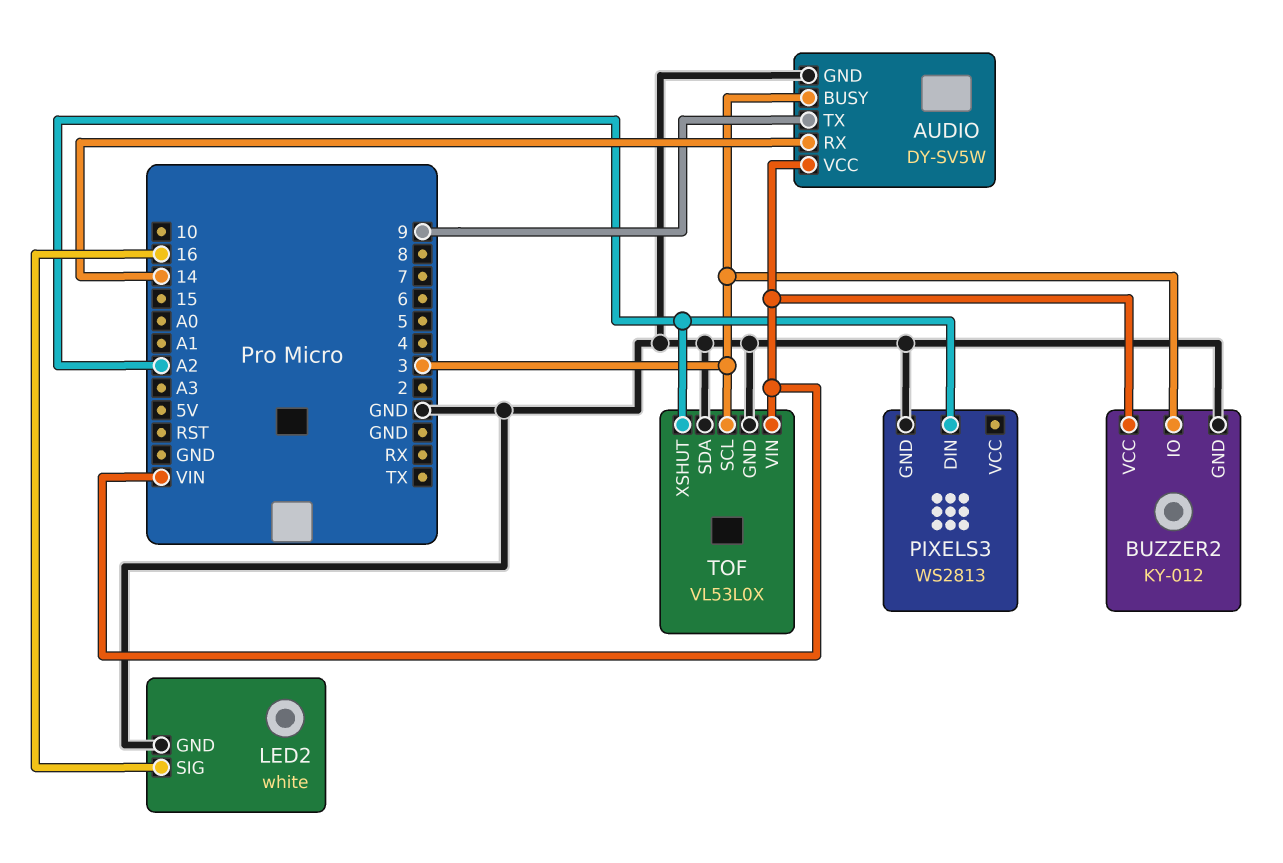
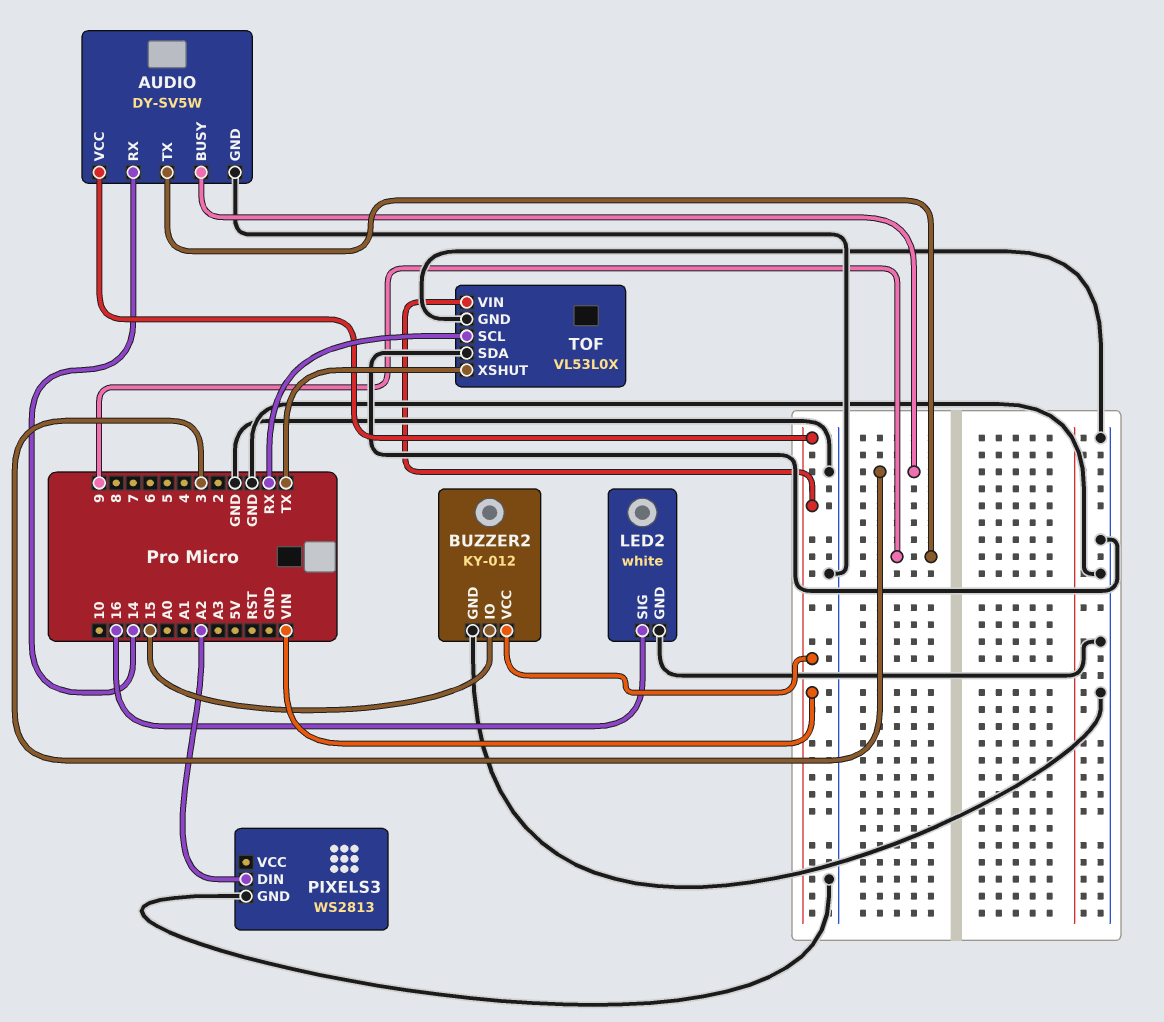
BUZZER2 pin IO: 3 -> 15
TOF pin SCL: 3 -> RX
TOF pin XSHUT: A2 -> TX

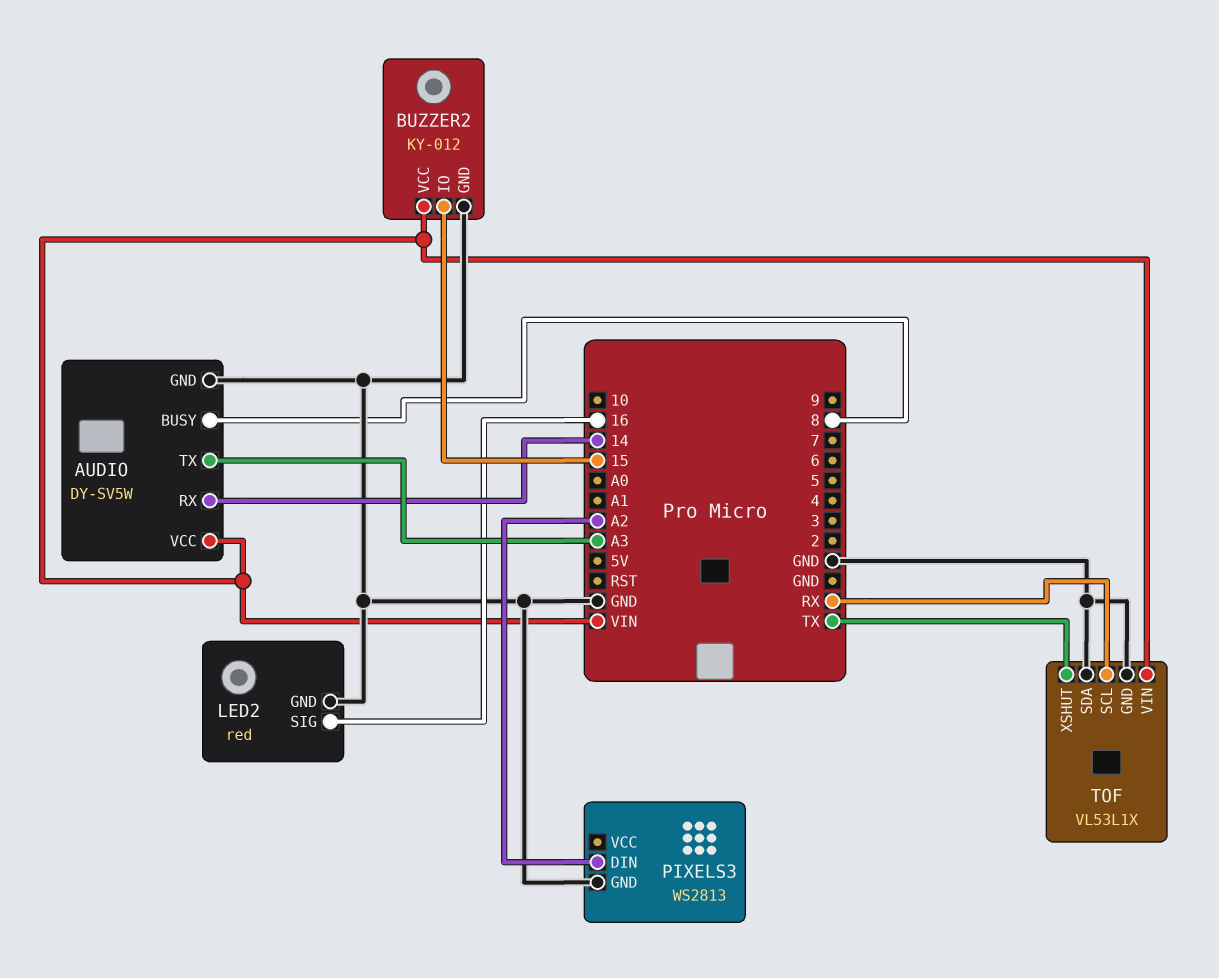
AUDIO pin BUSY: 3 -> 8
AUDIO pin TX: 9 -> A3
LED2: white -> red
TOF: VL53L0X -> VL53L1X

